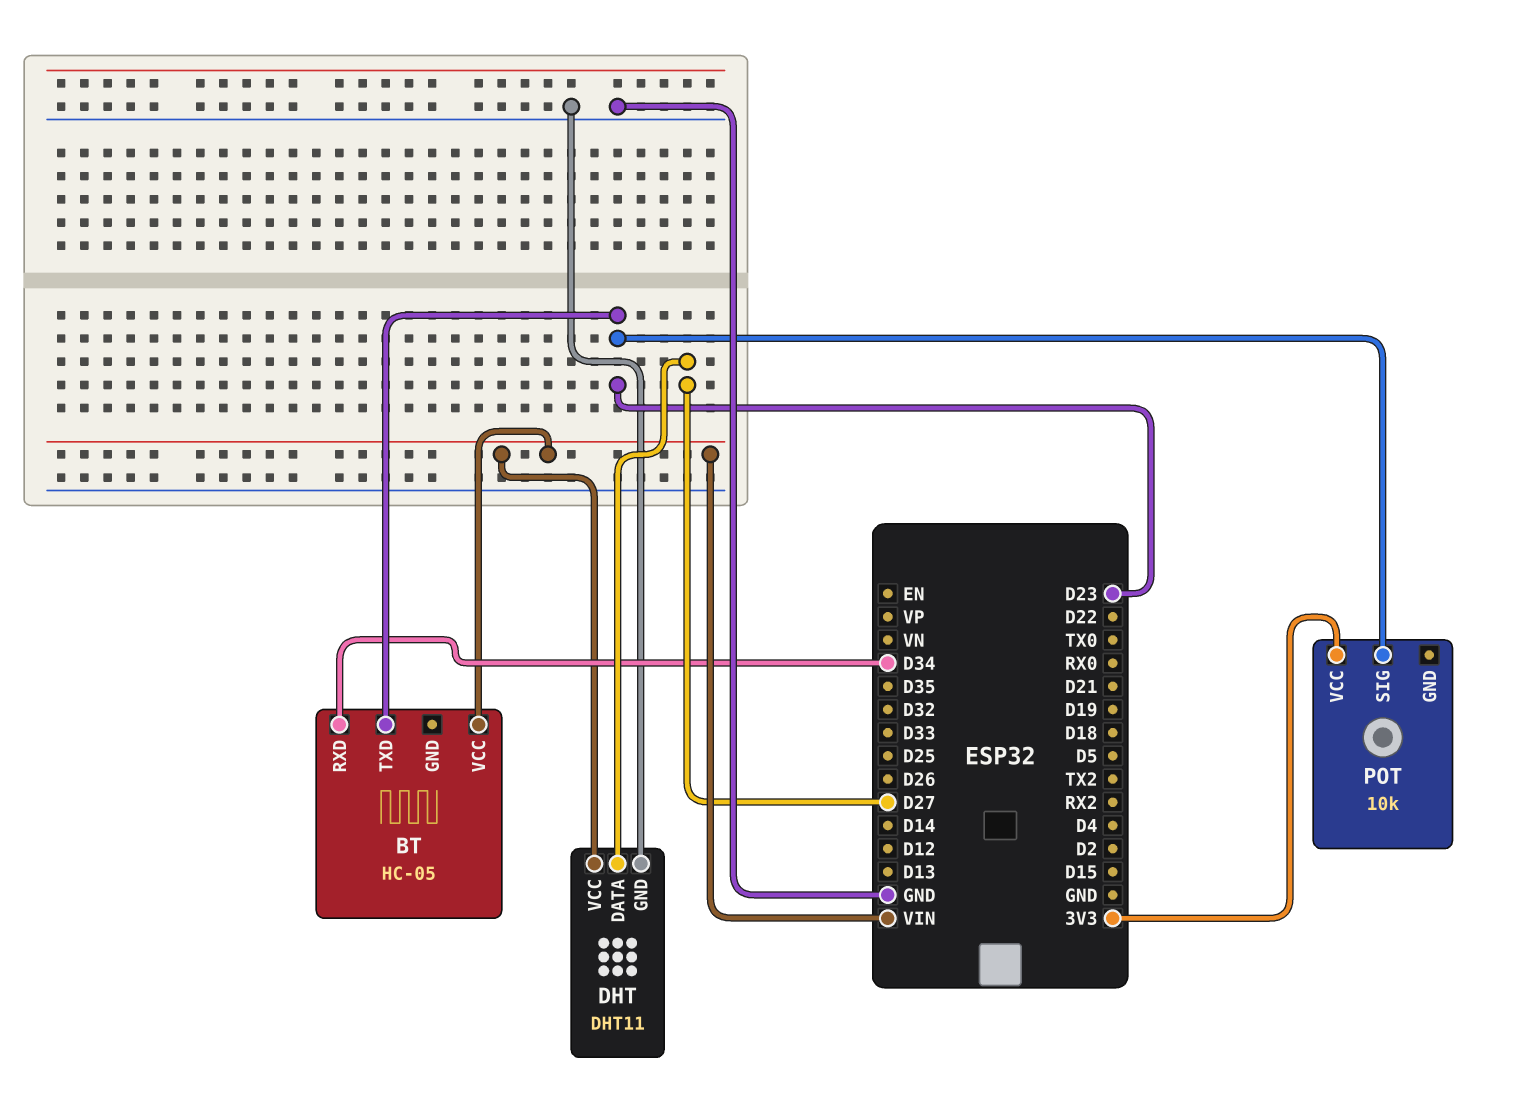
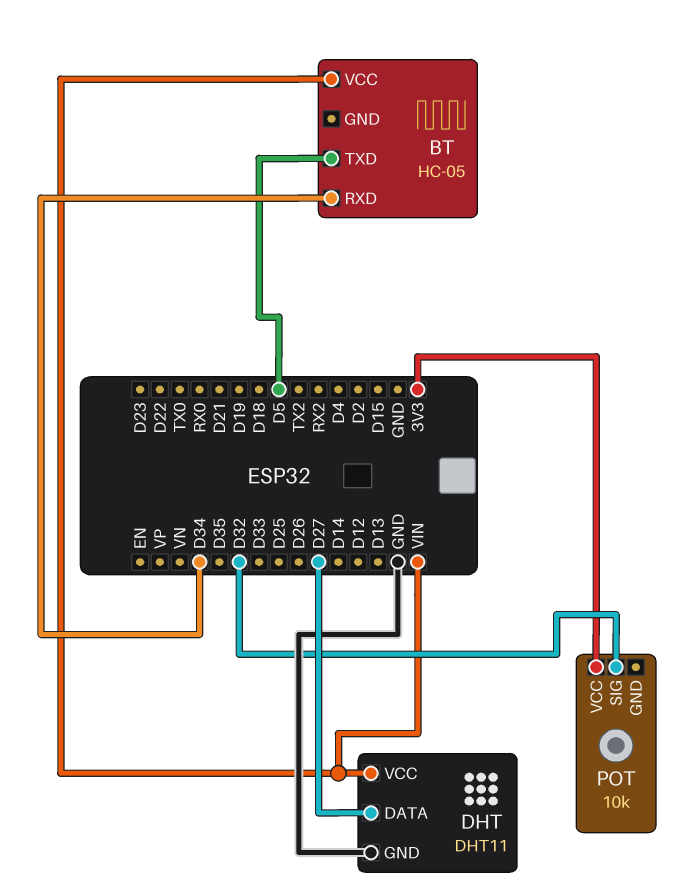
BT pin TXD: D23 -> D5
POT pin SIG: D23 -> D32

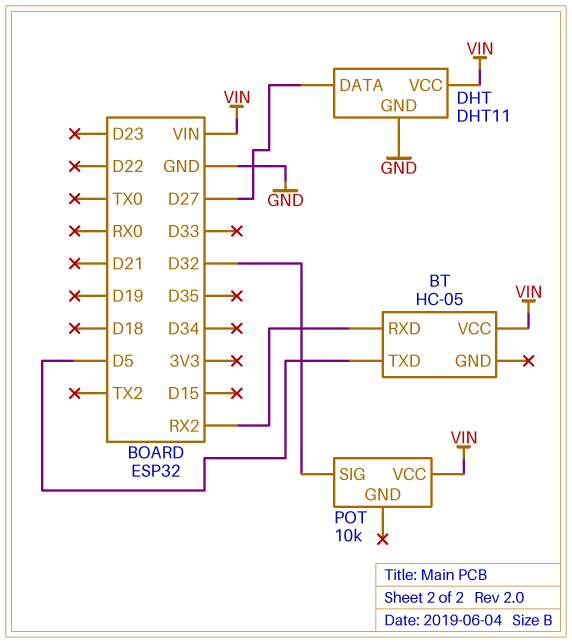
BT pin RXD: D34 -> RX2
POT pin VCC: 3V3 -> VIN

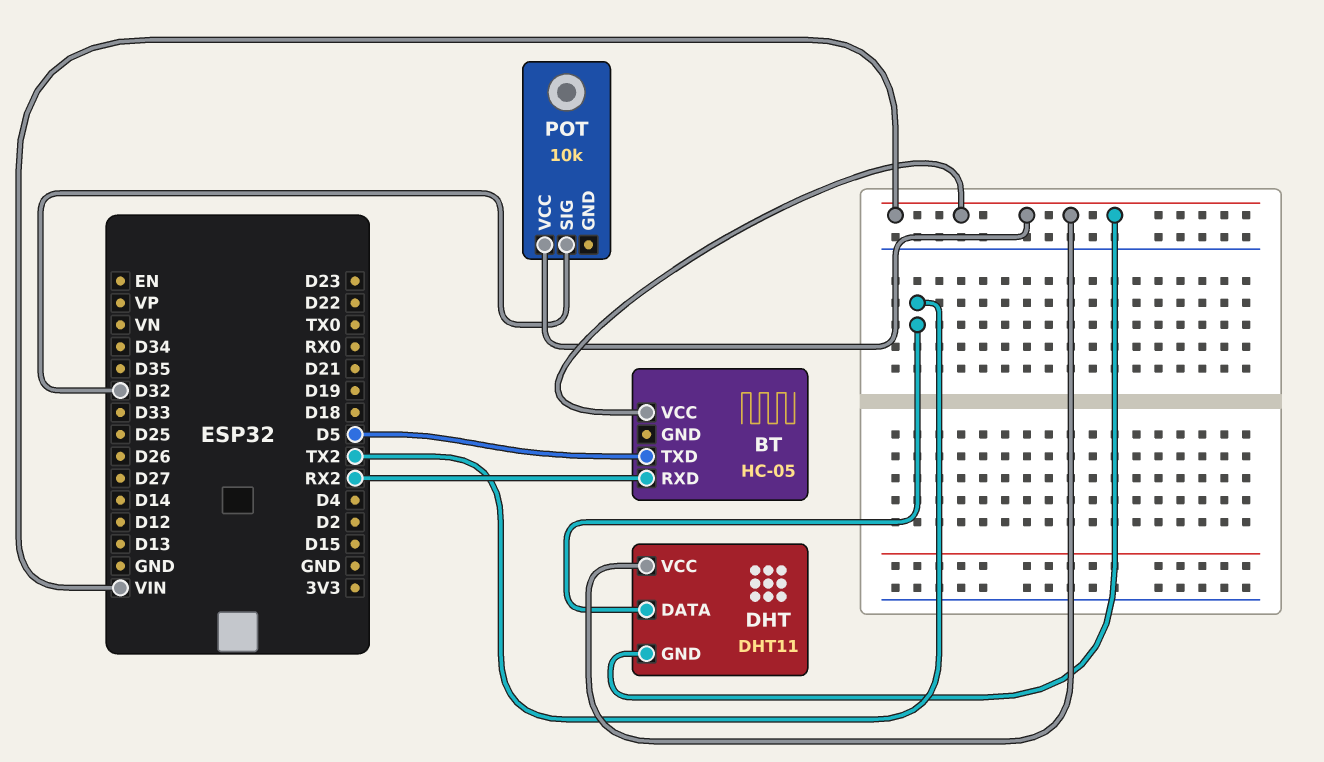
DHT pin DATA: D27 -> TX2
DHT pin GND: GND -> VIN

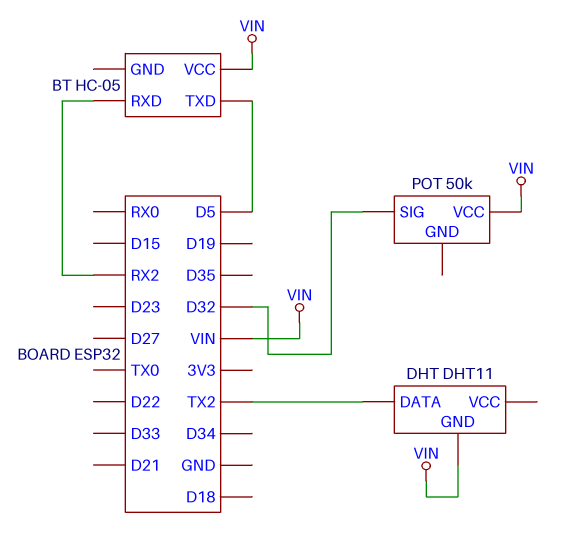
DHT pin VCC: VIN -> none
POT: 10k -> 50k

